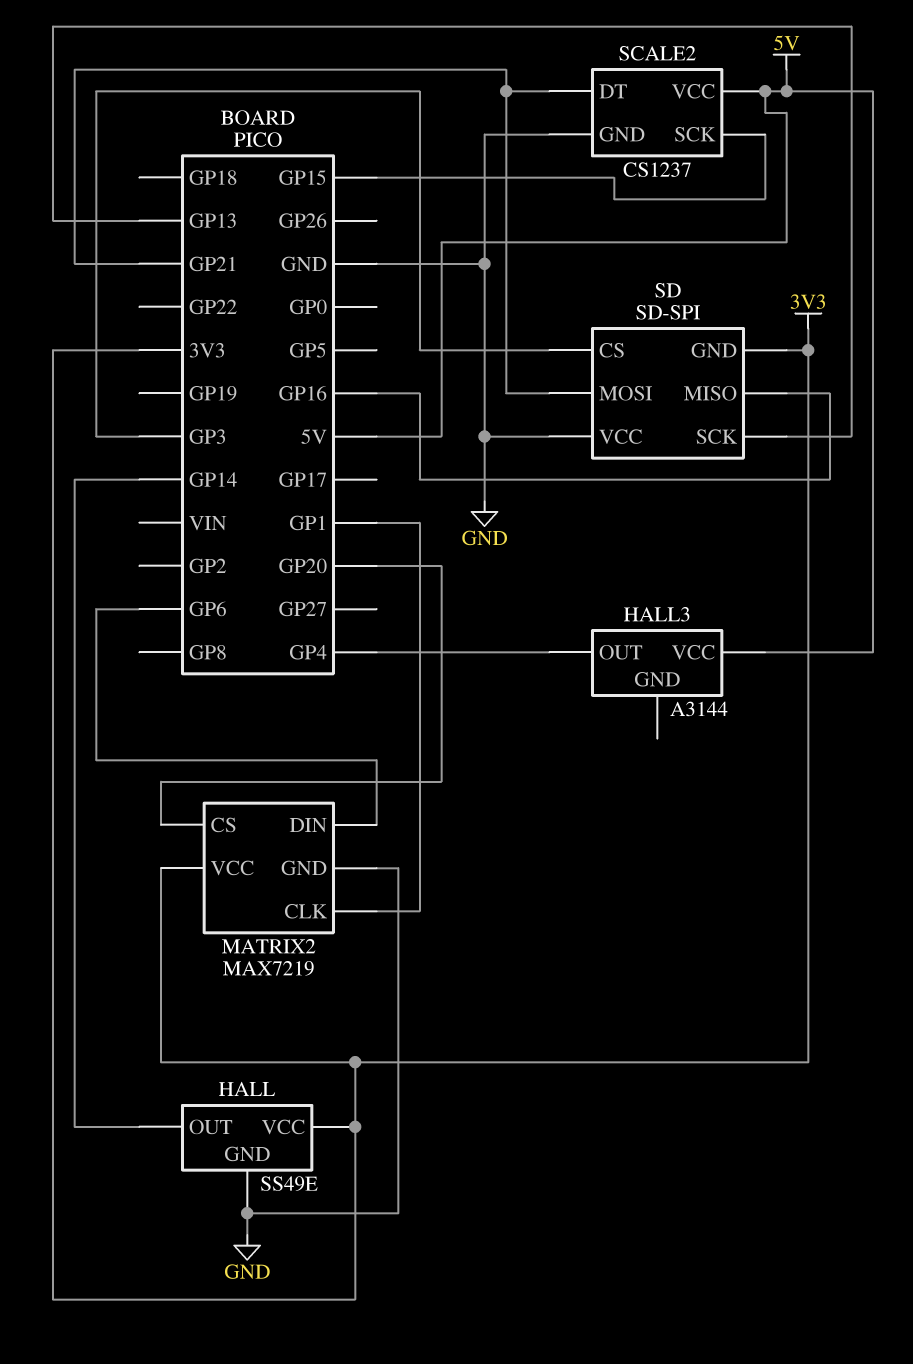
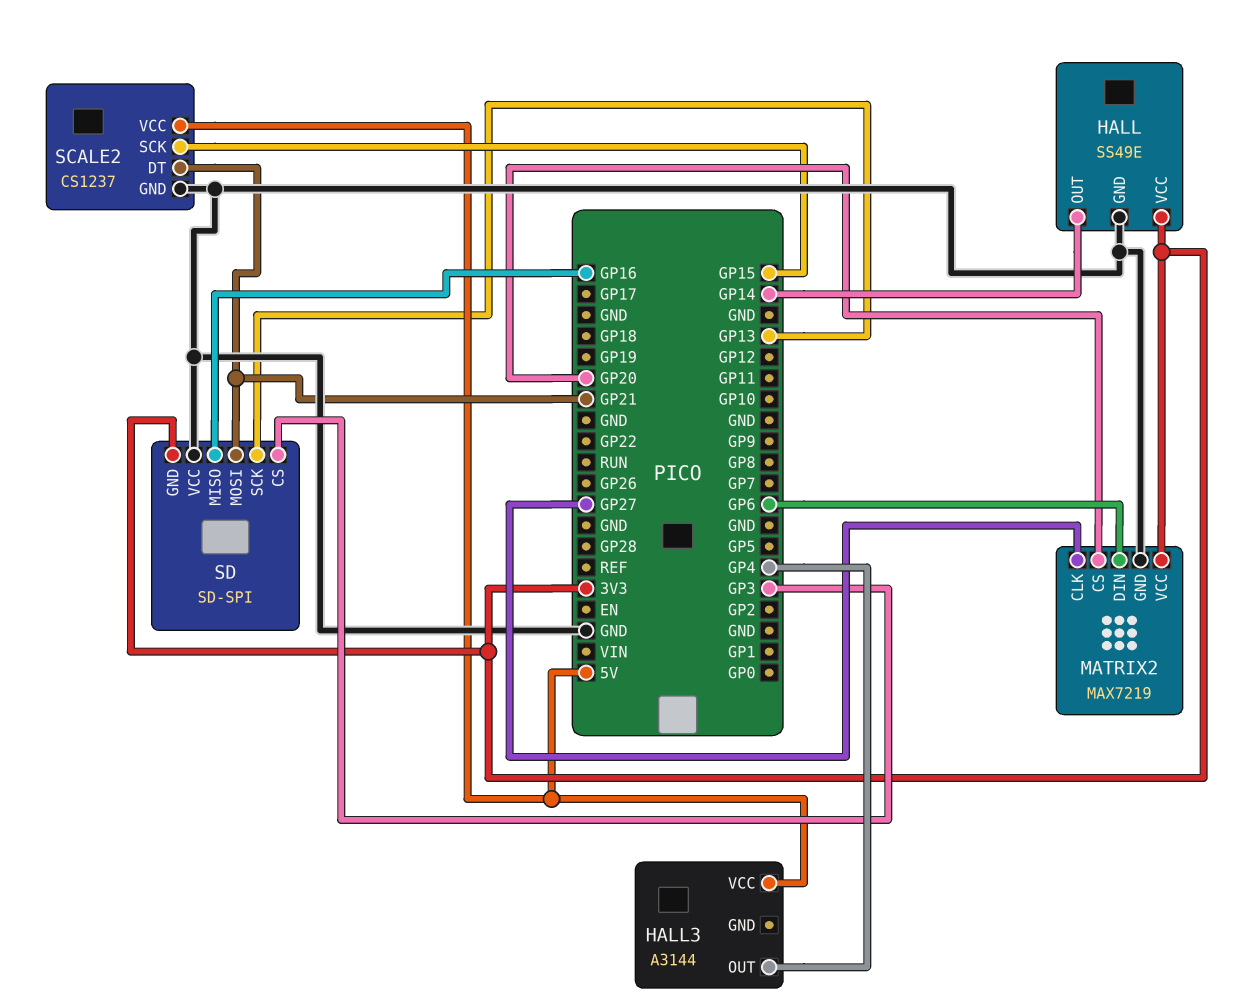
MATRIX2 pin CLK: GP1 -> GP27

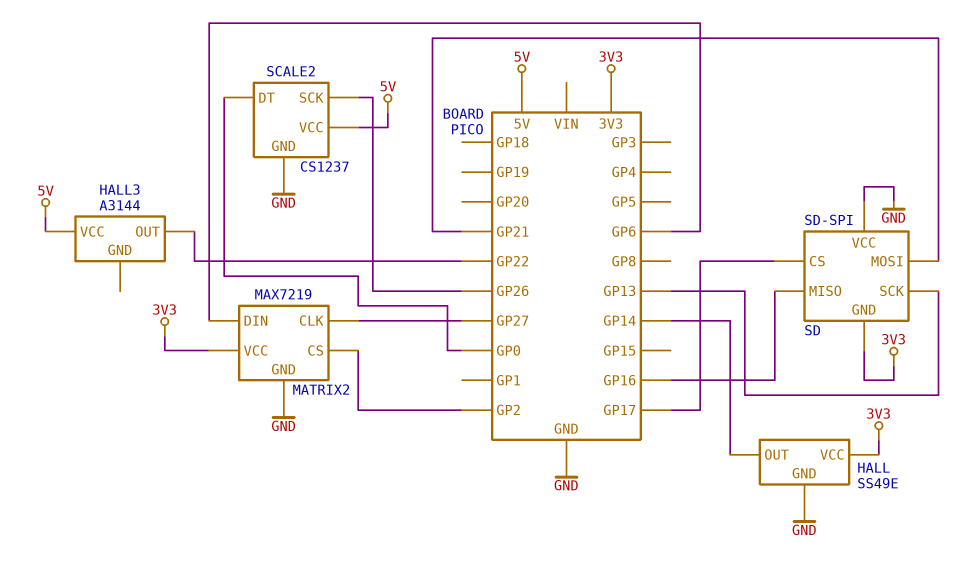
HALL3 pin OUT: GP4 -> GP22
MATRIX2 pin CS: GP20 -> GP2
SCALE2 pin DT: GP21 -> GP0
SCALE2 pin SCK: GP15 -> GP26
SD pin CS: GP3 -> GP17

